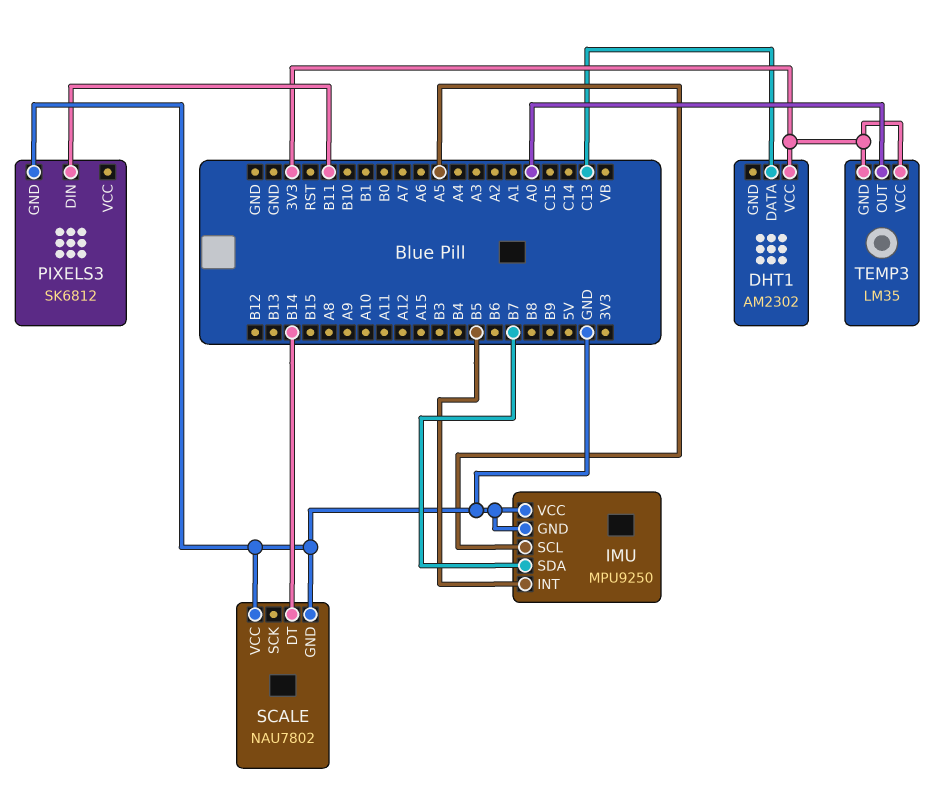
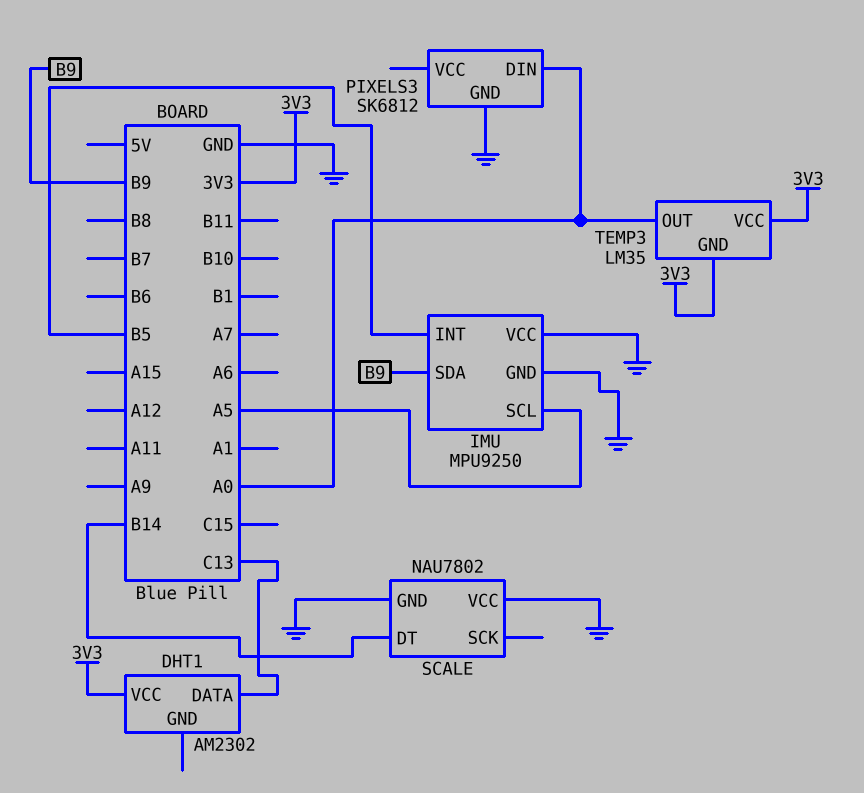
IMU pin SDA: B7 -> B9
PIXELS3 pin DIN: B11 -> A0

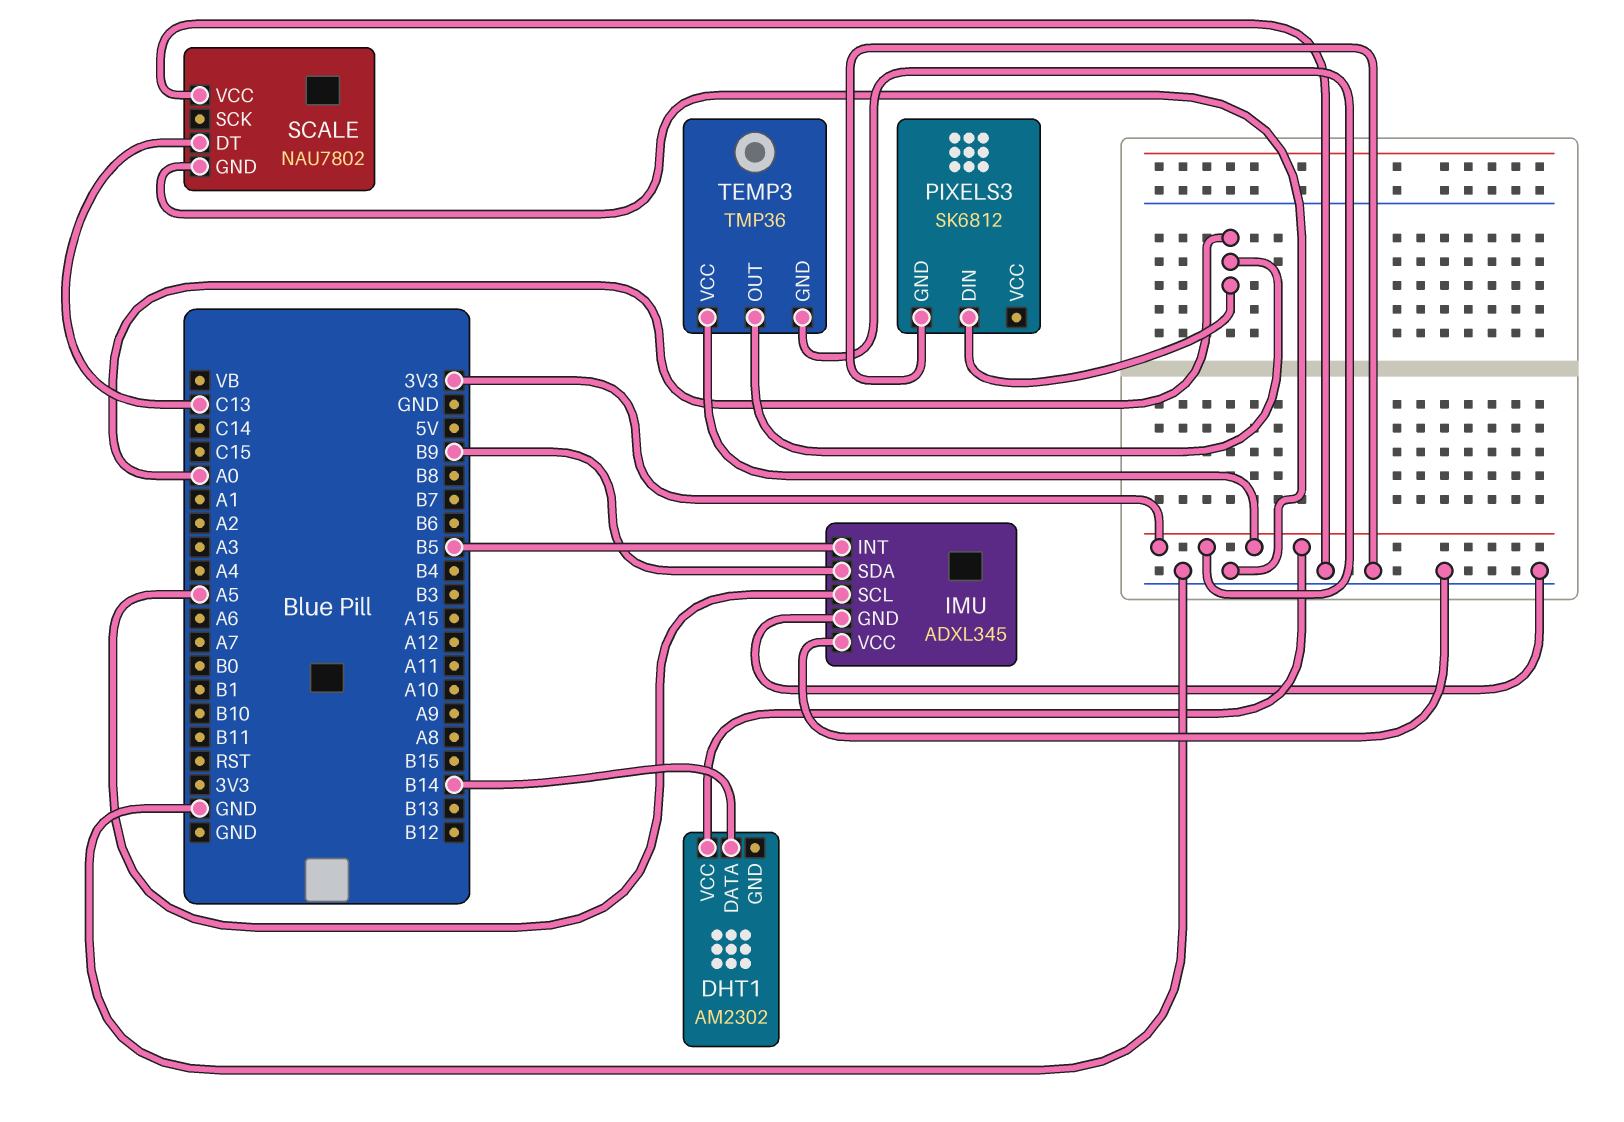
DHT1 pin DATA: C13 -> B14
IMU: MPU9250 -> ADXL345
SCALE pin DT: B14 -> C13
TEMP3: LM35 -> TMP36

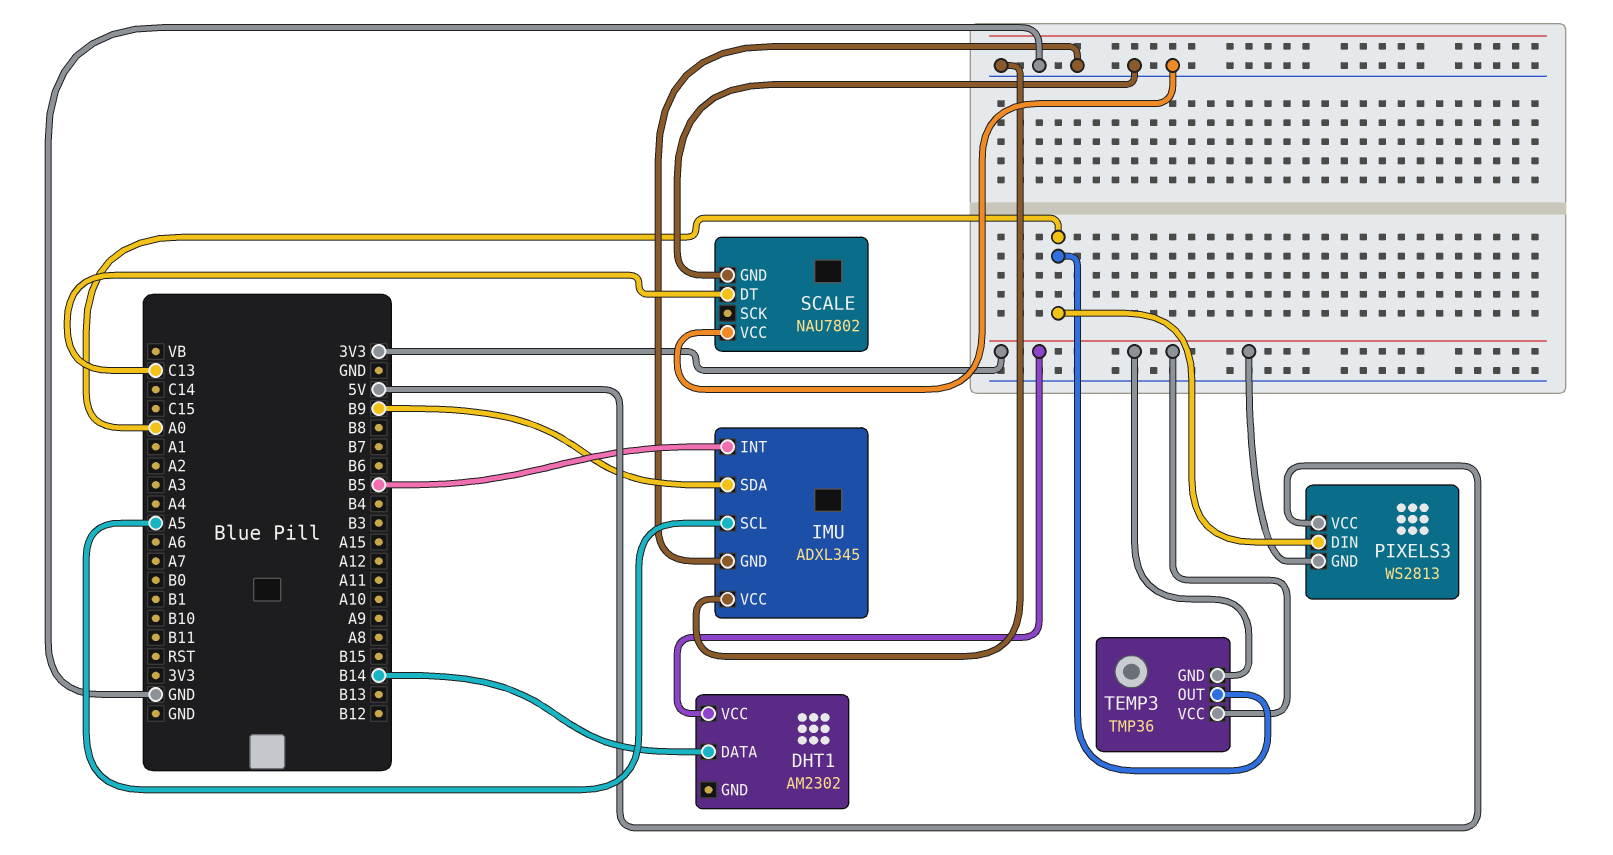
PIXELS3: SK6812 -> WS2813
PIXELS3 pin GND: GND -> 3V3
PIXELS3 pin VCC: none -> 5V

